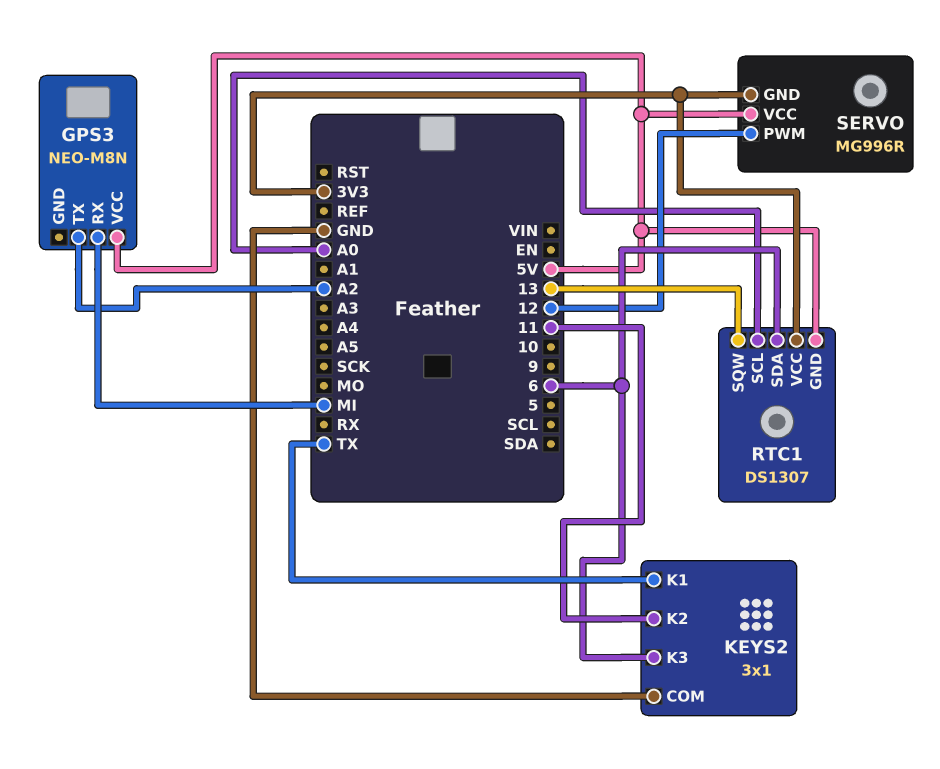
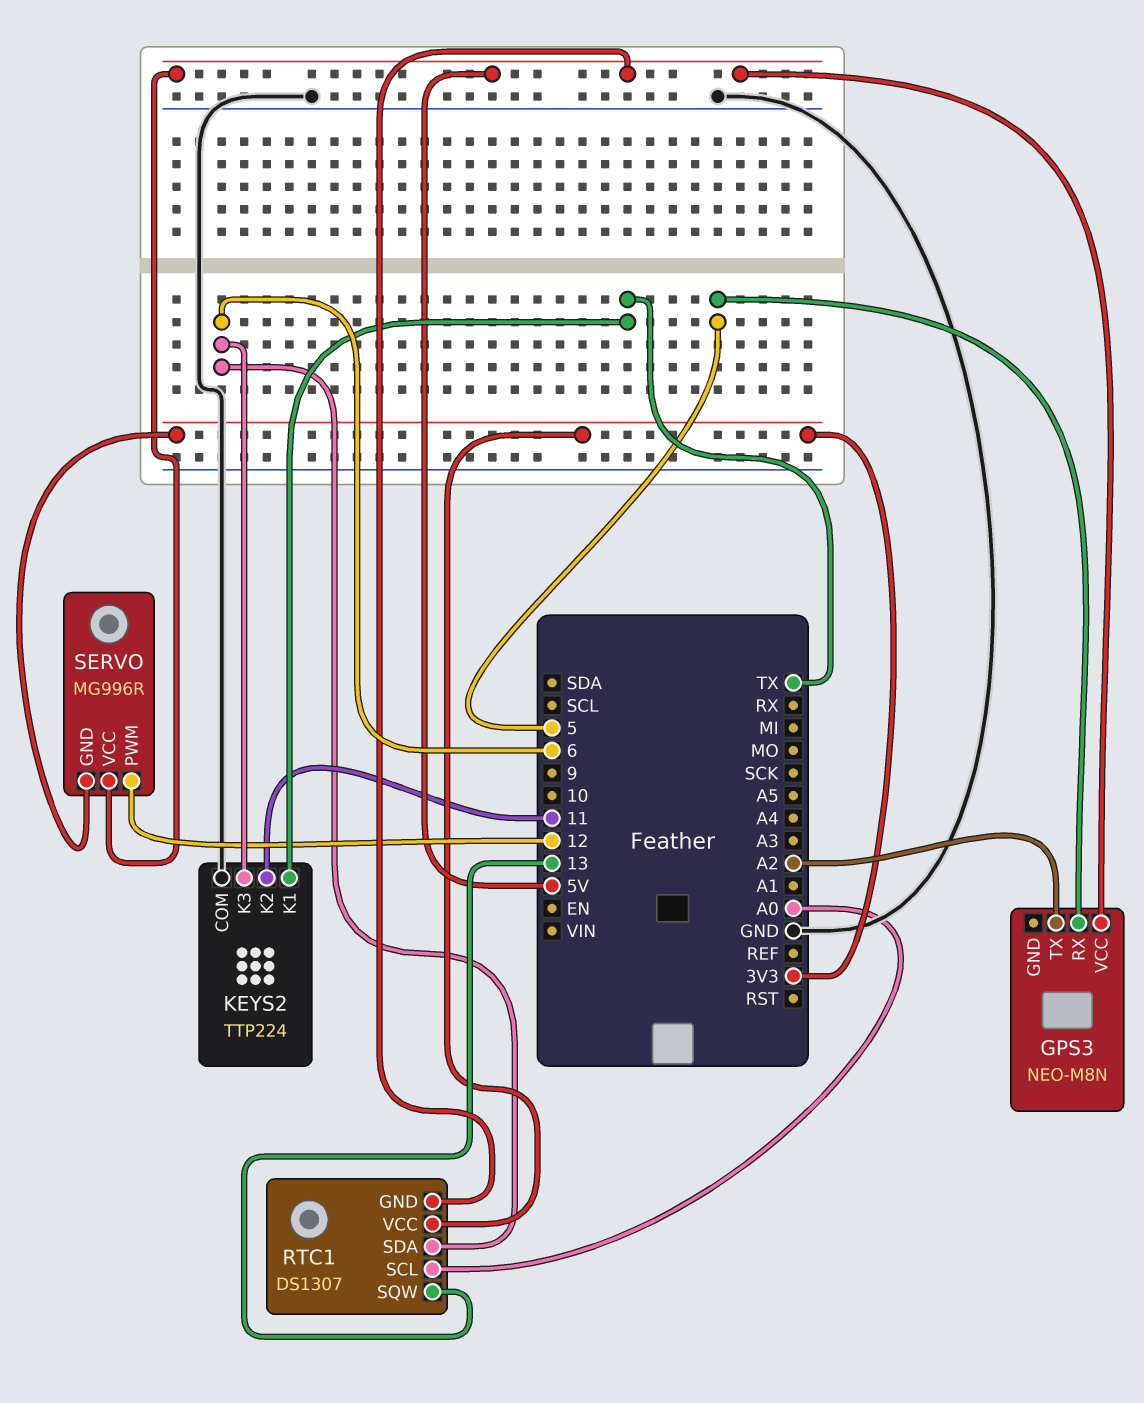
GPS3 pin RX: MI -> 5
KEYS2: 3x1 -> TTP224

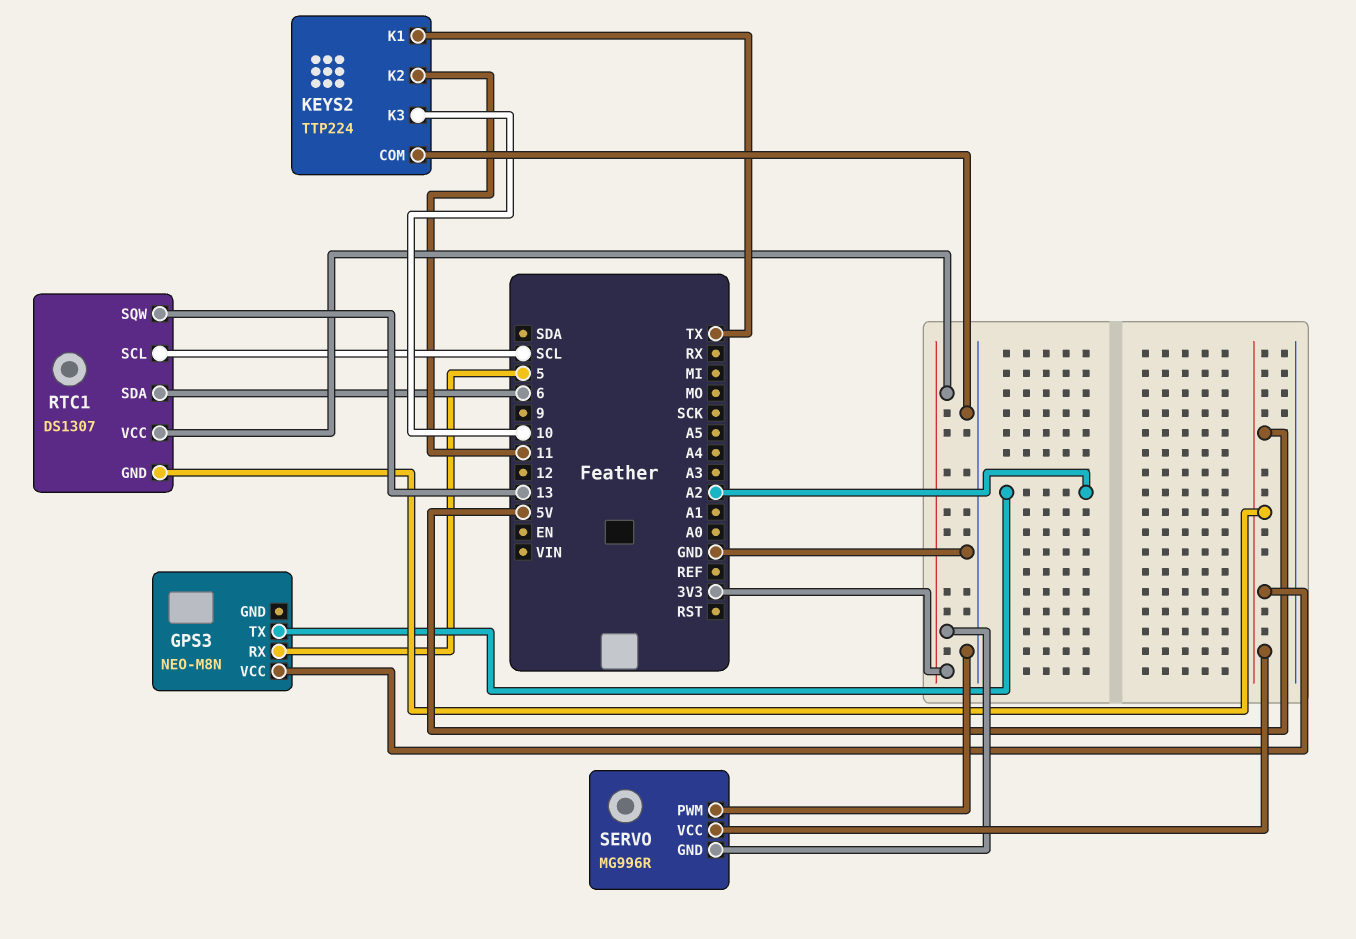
KEYS2 pin K3: 6 -> 10
RTC1 pin SCL: A0 -> SCL
SERVO pin PWM: 12 -> GND

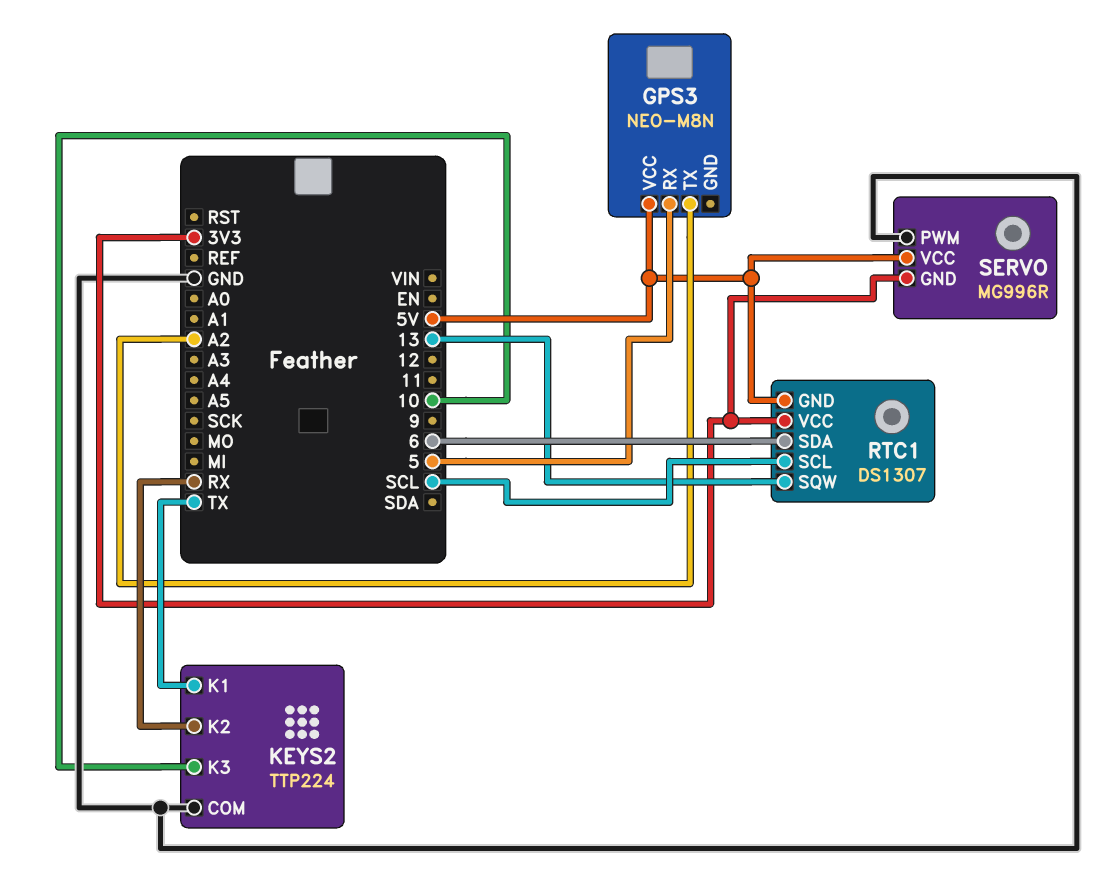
KEYS2 pin K2: 11 -> RX

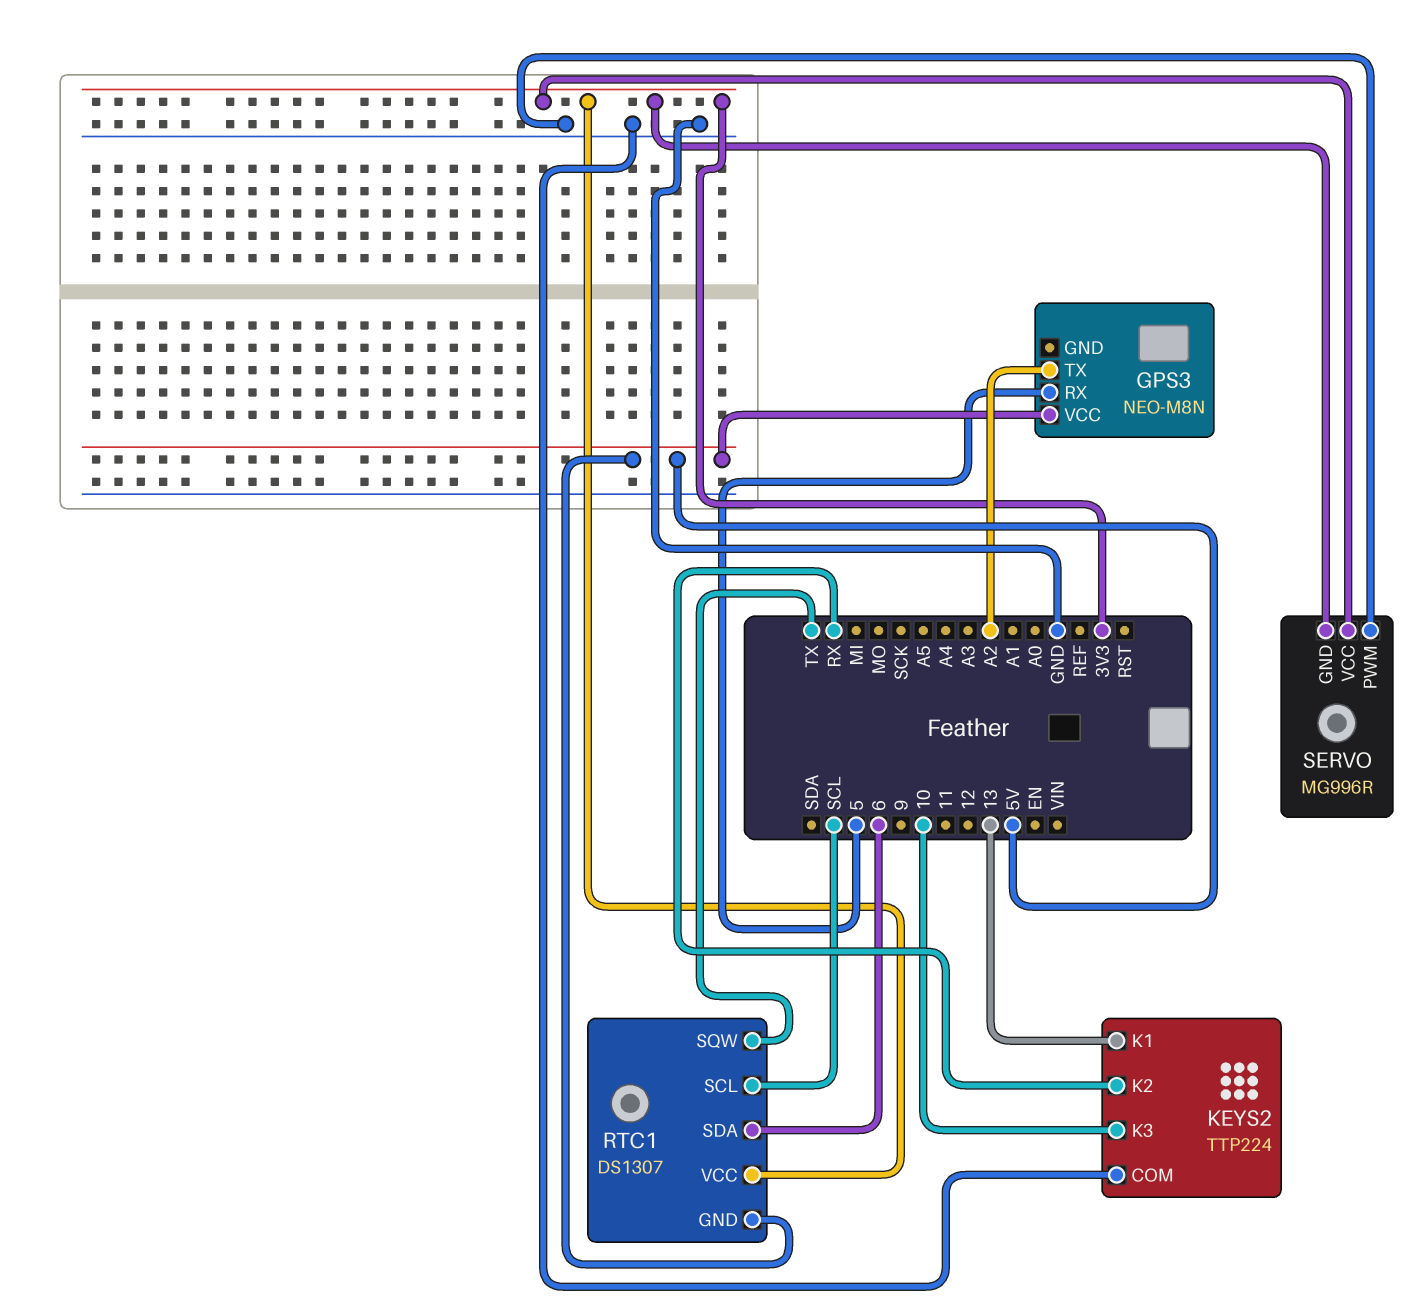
KEYS2 pin K1: TX -> 13
RTC1 pin SQW: 13 -> TX
SERVO pin VCC: 5V -> 3V3

